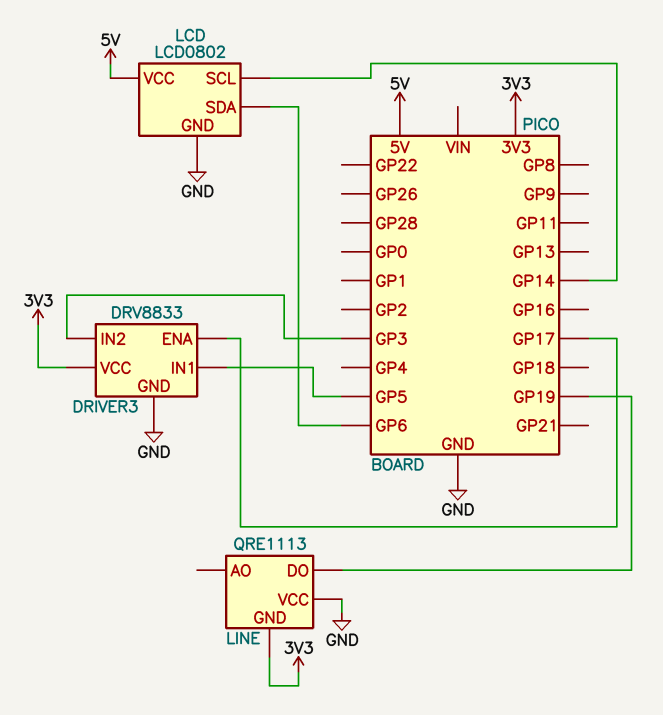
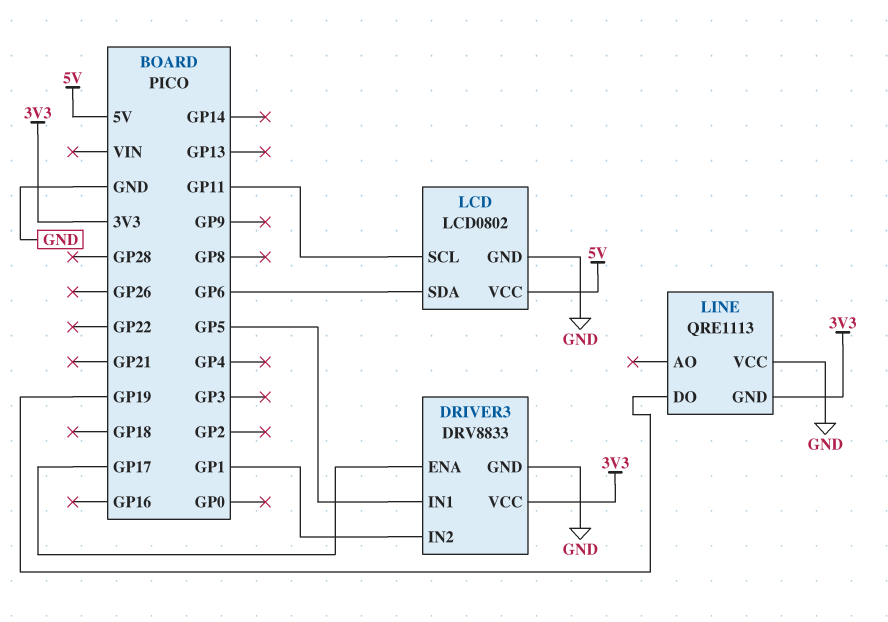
DRIVER3 pin IN2: GP3 -> GP1
LCD pin SCL: GP14 -> GP11

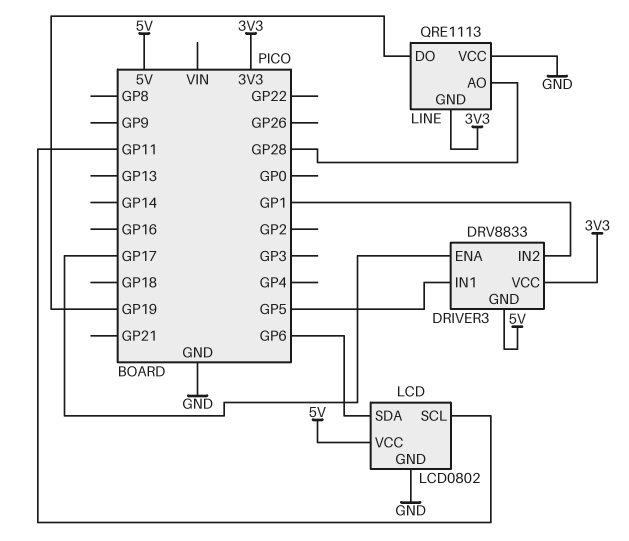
DRIVER3 pin GND: GND -> 5V
LINE pin AO: none -> GP28

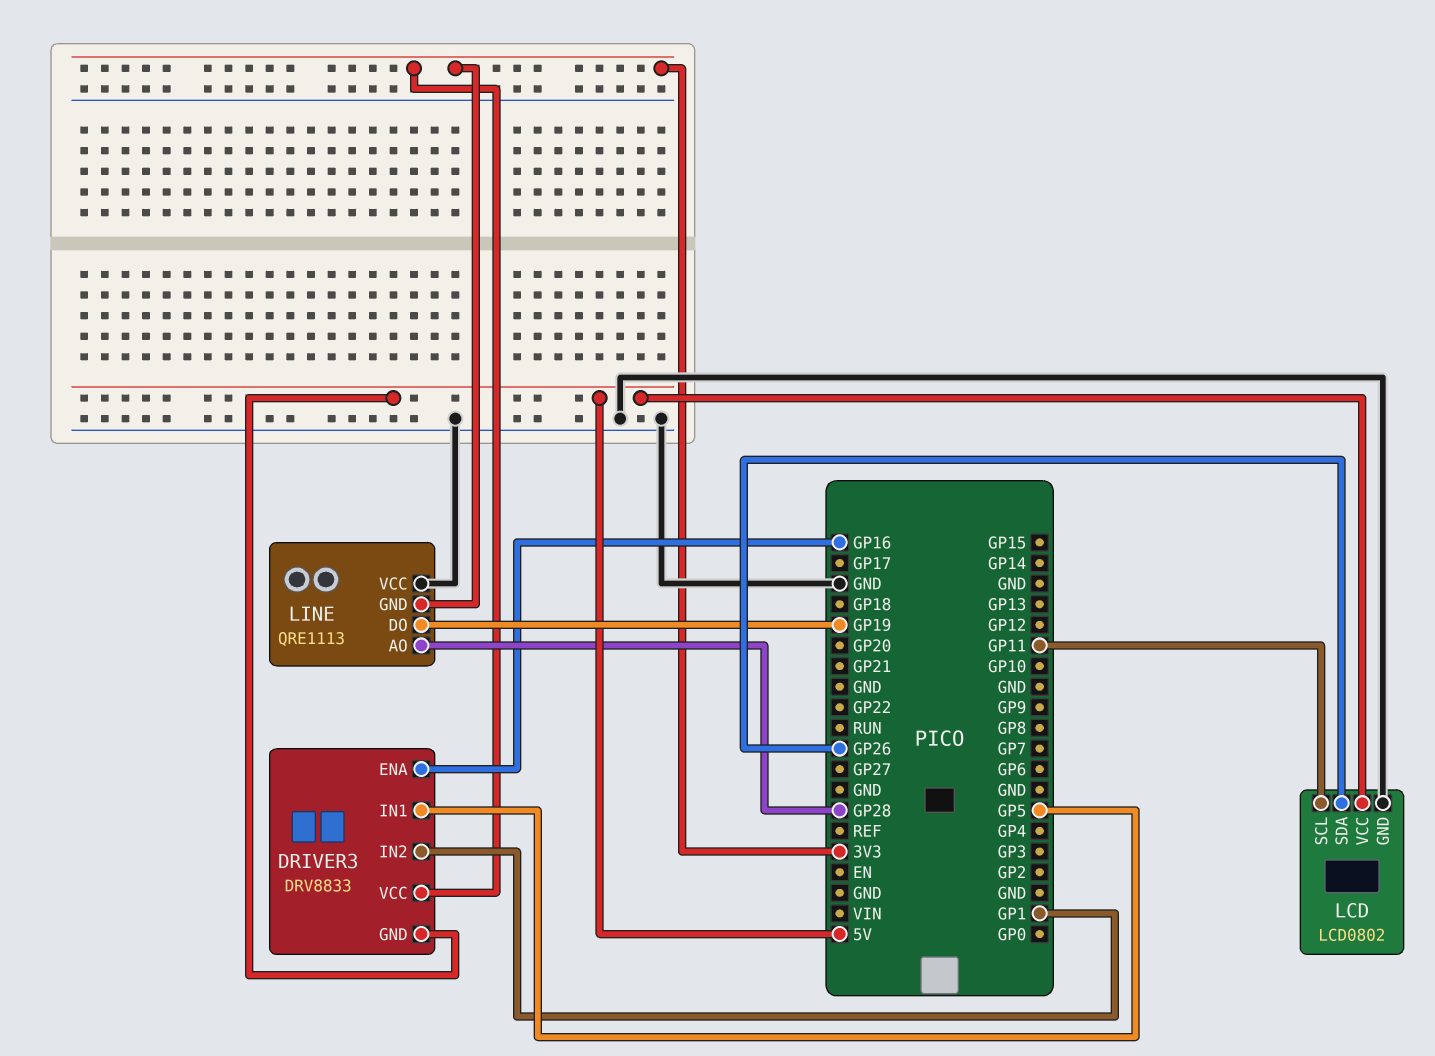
DRIVER3 pin ENA: GP17 -> GP16
LCD pin SDA: GP6 -> GP26

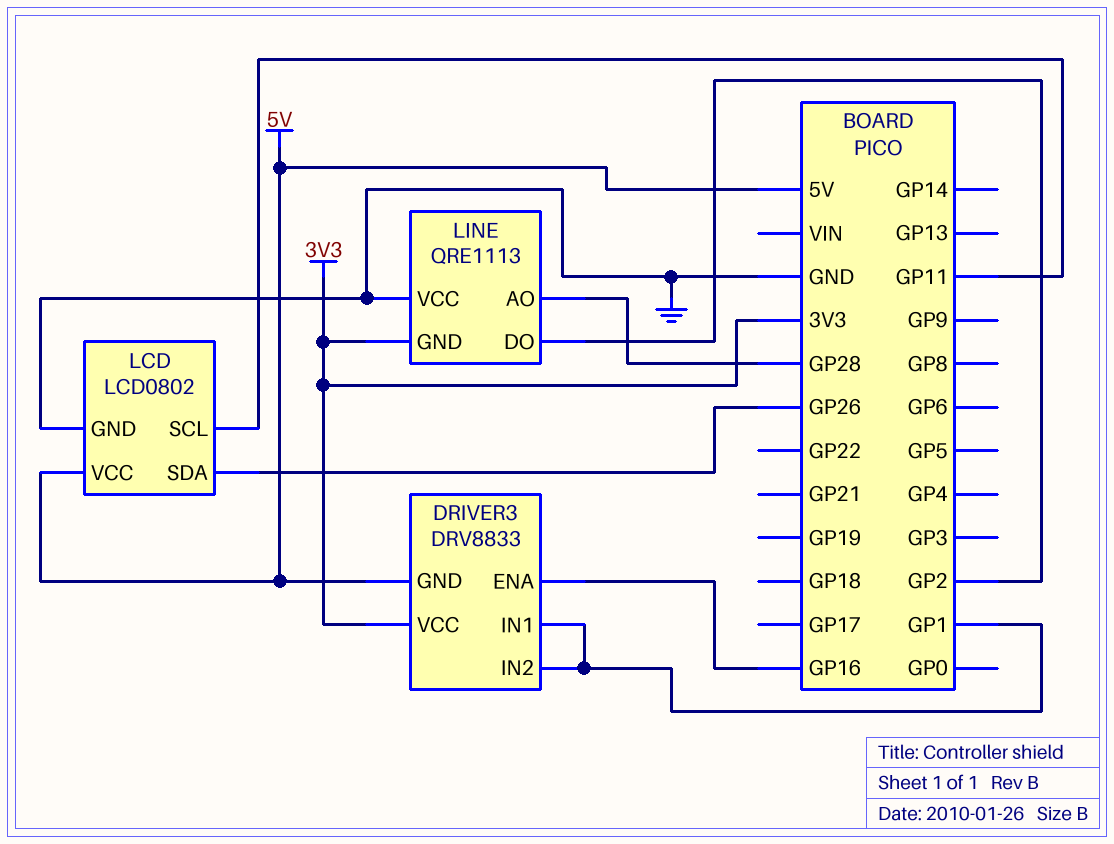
DRIVER3 pin IN1: GP5 -> GP1
LINE pin DO: GP19 -> GP2

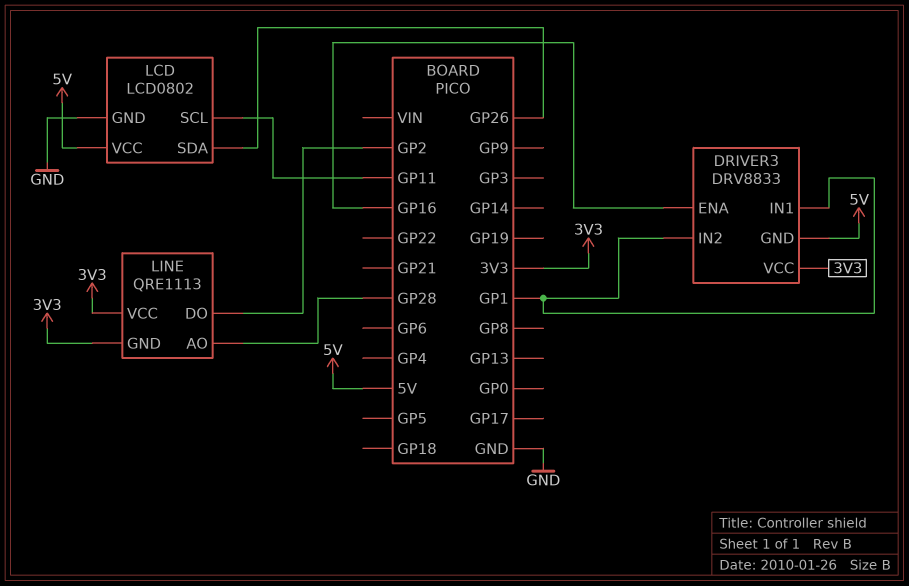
LINE pin VCC: GND -> 3V3

